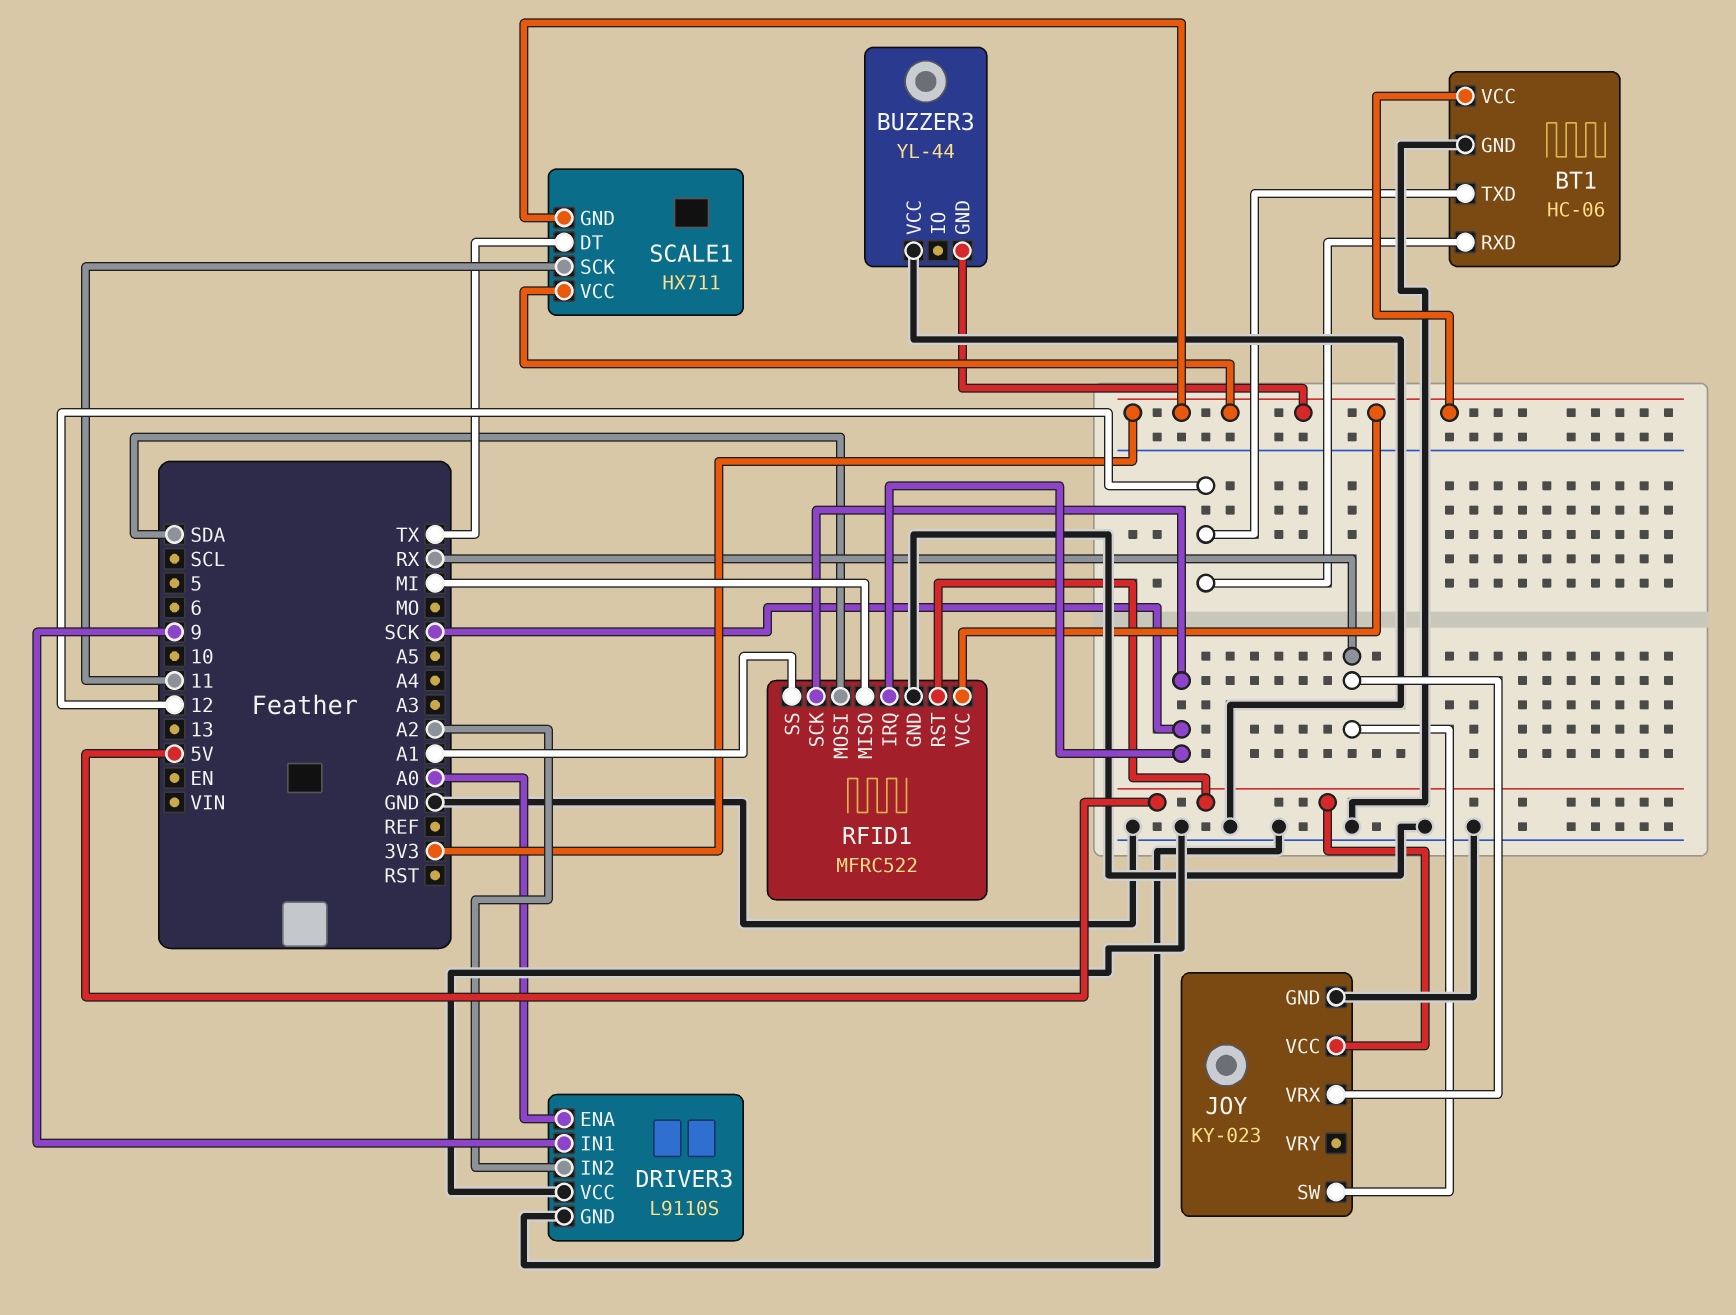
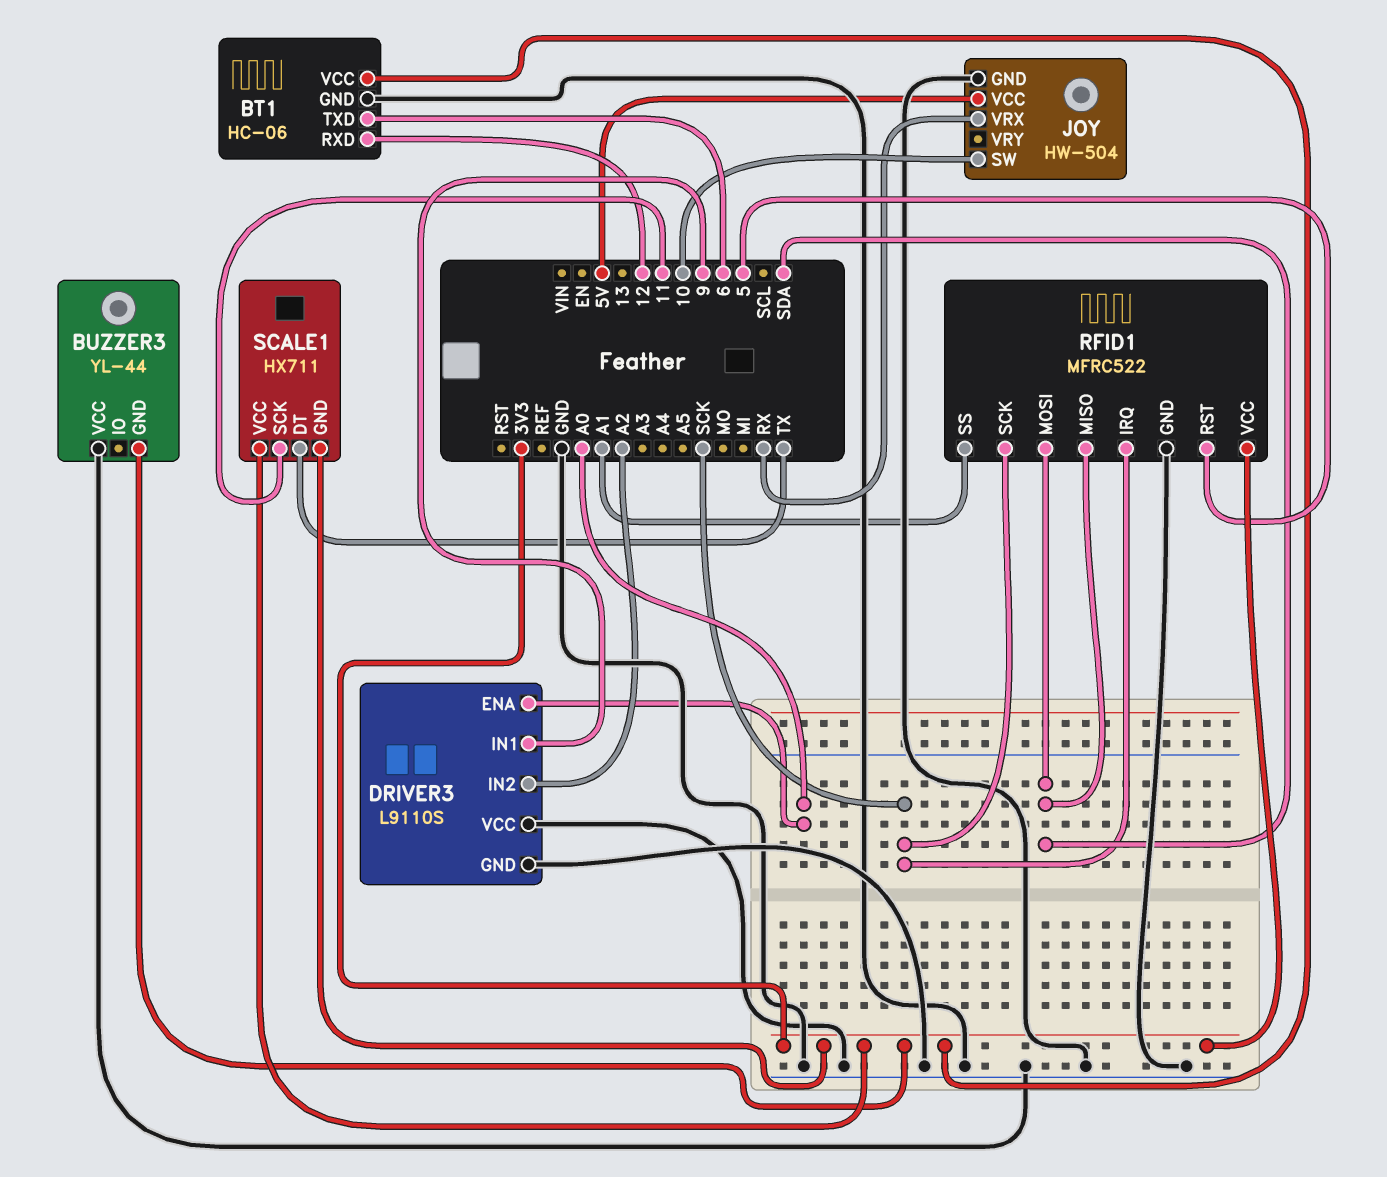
BT1 pin TXD: 12 -> 6
JOY: KY-023 -> HW-504
JOY pin SW: RX -> 10
RFID1 pin MISO: MI -> SDA
RFID1 pin RST: 5V -> 5

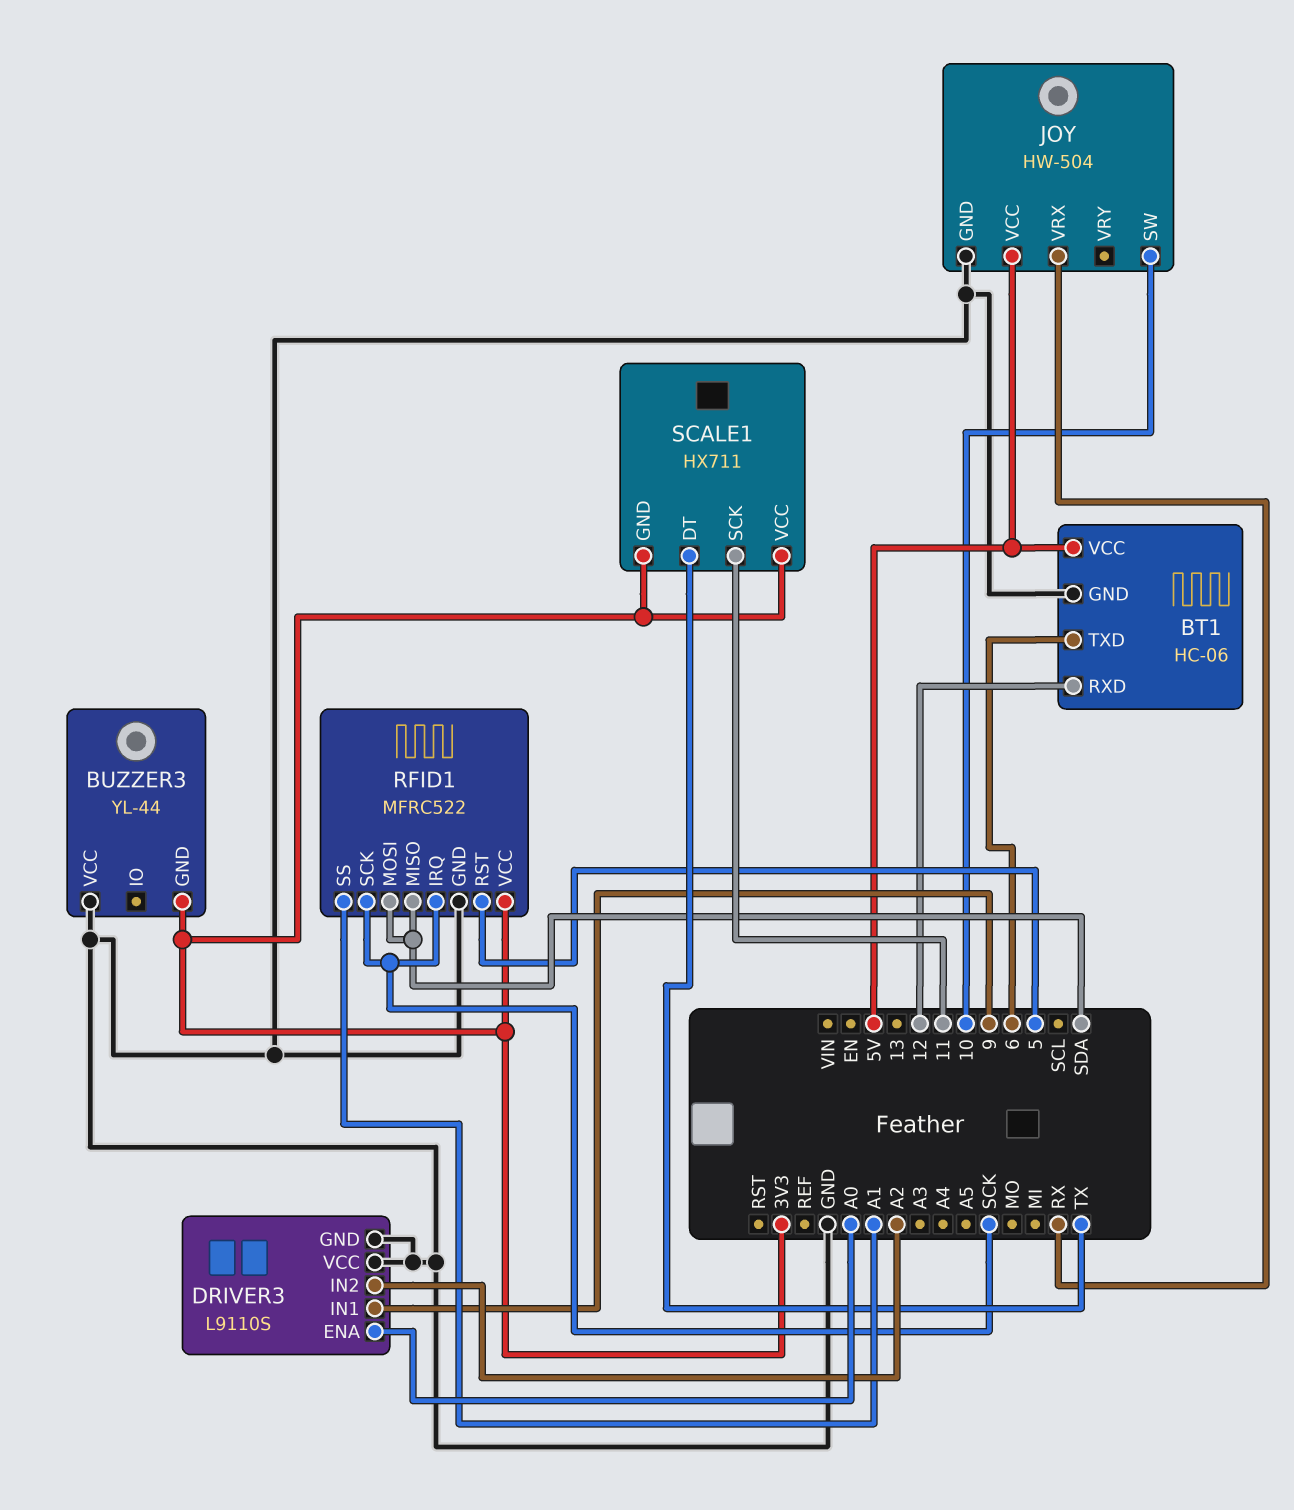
BT1 pin VCC: 3V3 -> 5V

